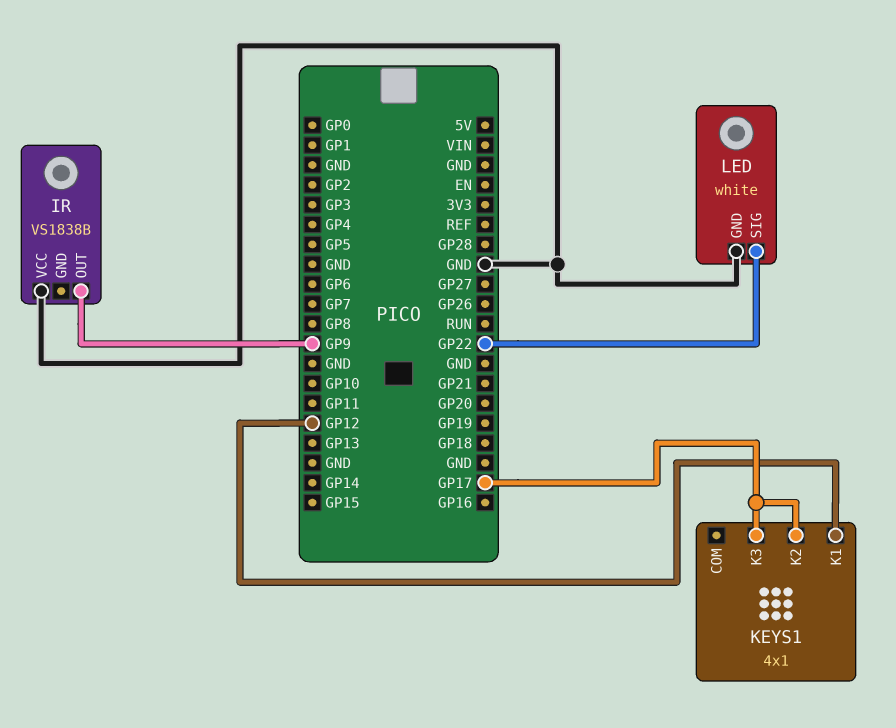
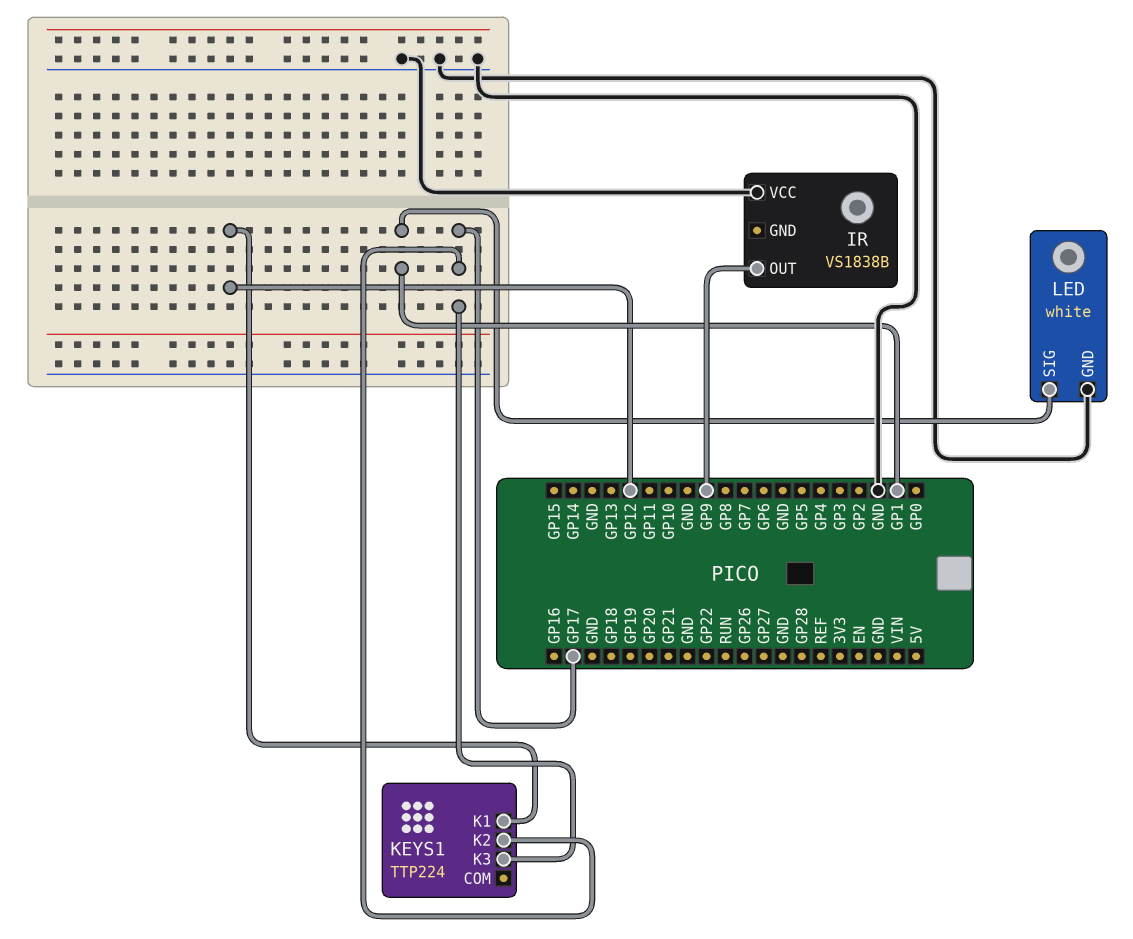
KEYS1: 4x1 -> TTP224
LED pin SIG: GP22 -> GP1

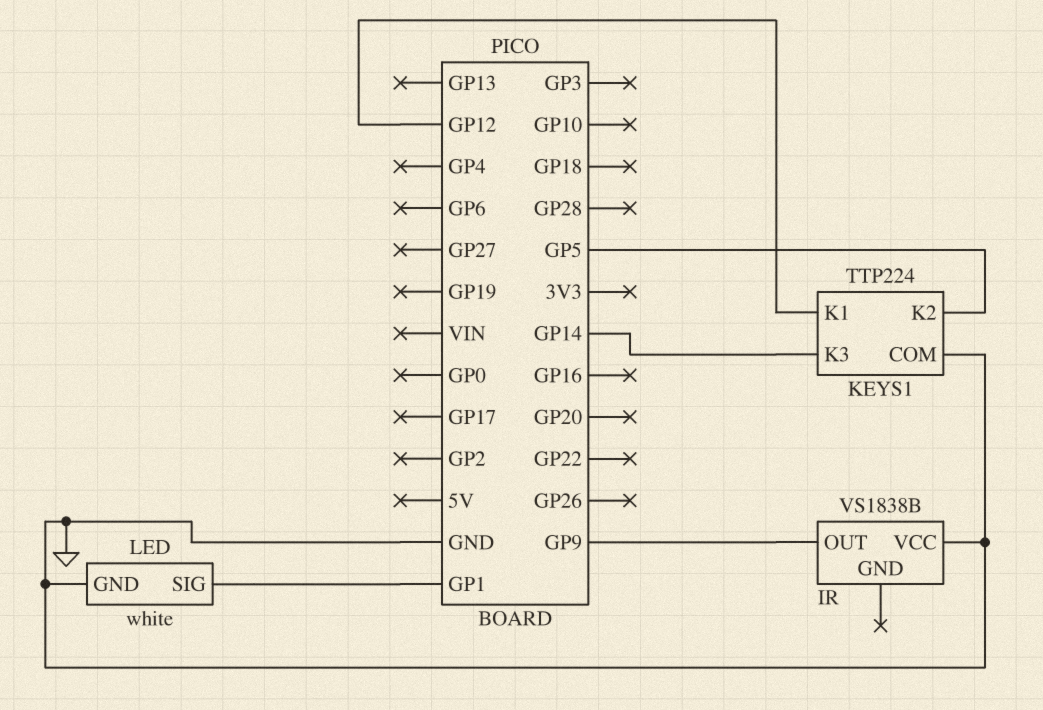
KEYS1 pin COM: none -> GND
KEYS1 pin K2: GP17 -> GP5
KEYS1 pin K3: GP17 -> GP14

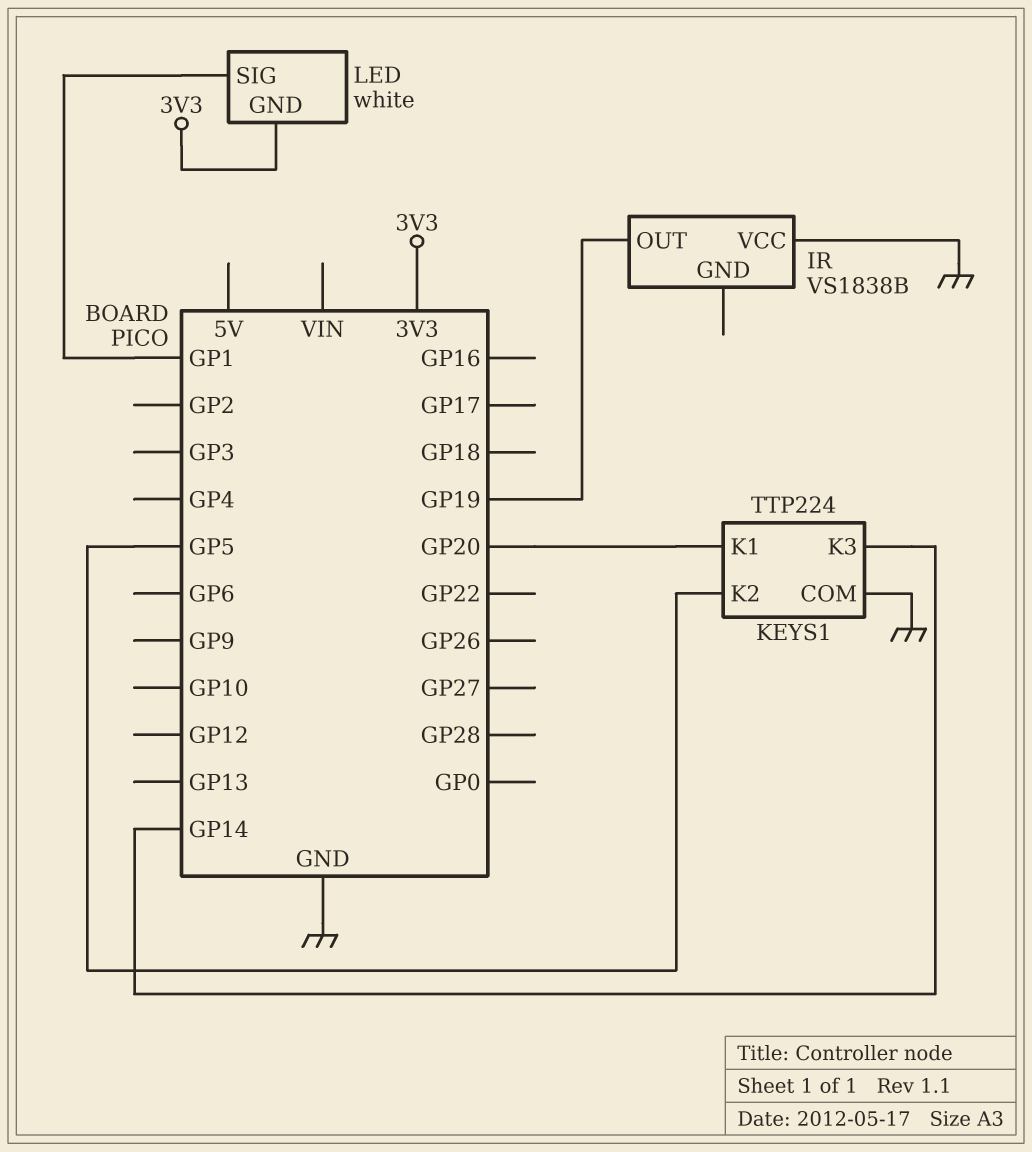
IR pin OUT: GP9 -> GP19
KEYS1 pin K1: GP12 -> GP20
LED pin GND: GND -> 3V3

